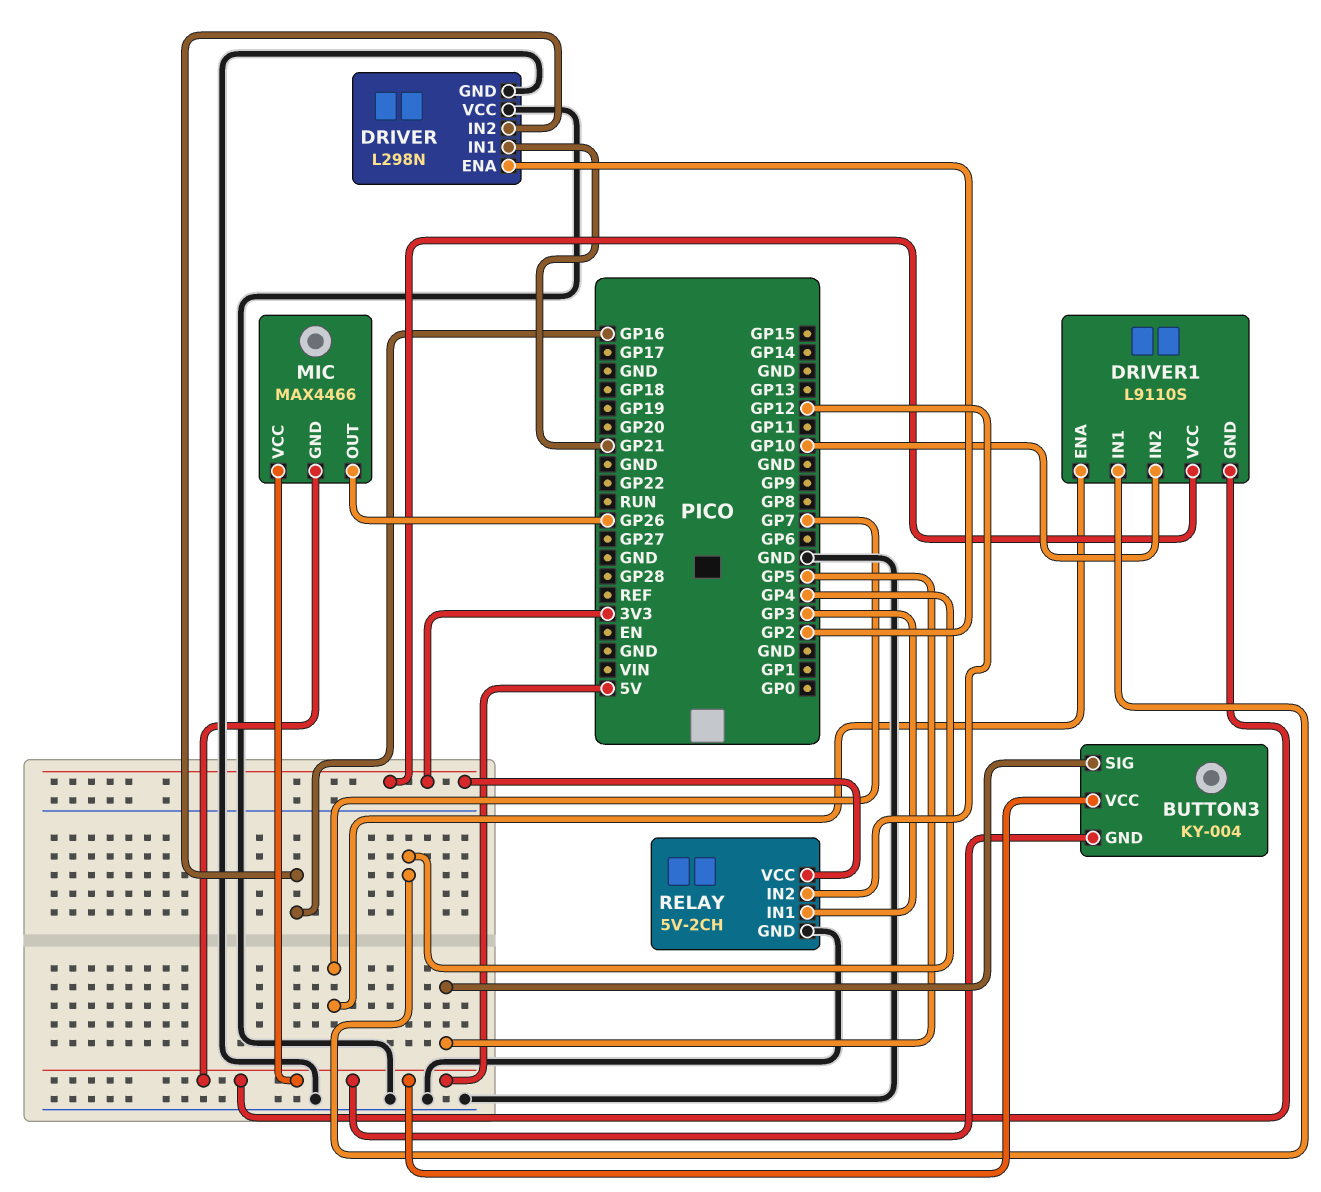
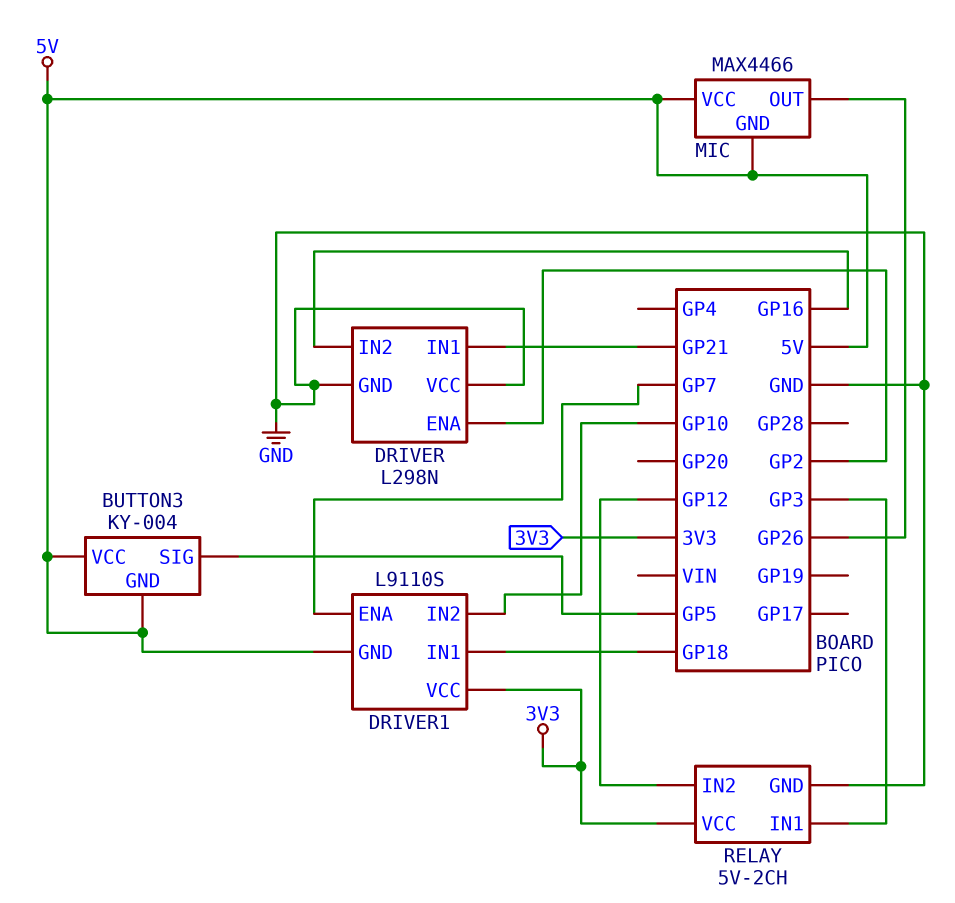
DRIVER1 pin IN1: GP4 -> GP18

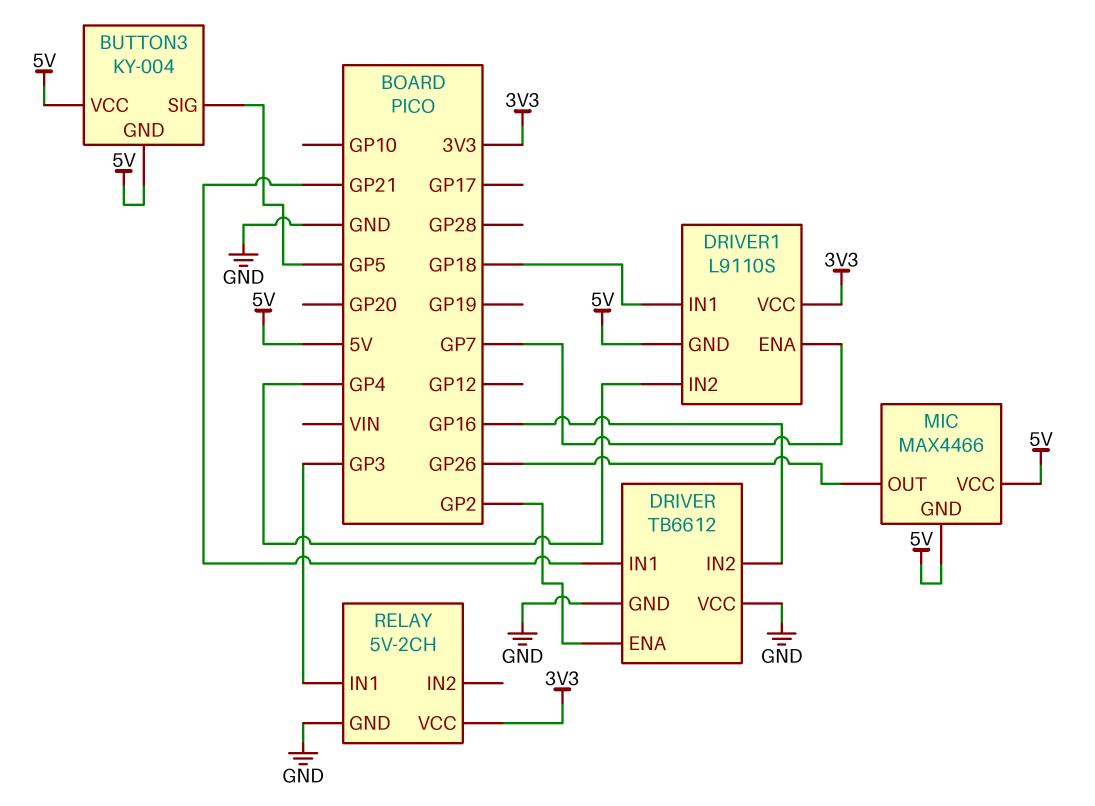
DRIVER: L298N -> TB6612
DRIVER1 pin IN2: GP10 -> GP4
RELAY pin IN2: GP12 -> none

